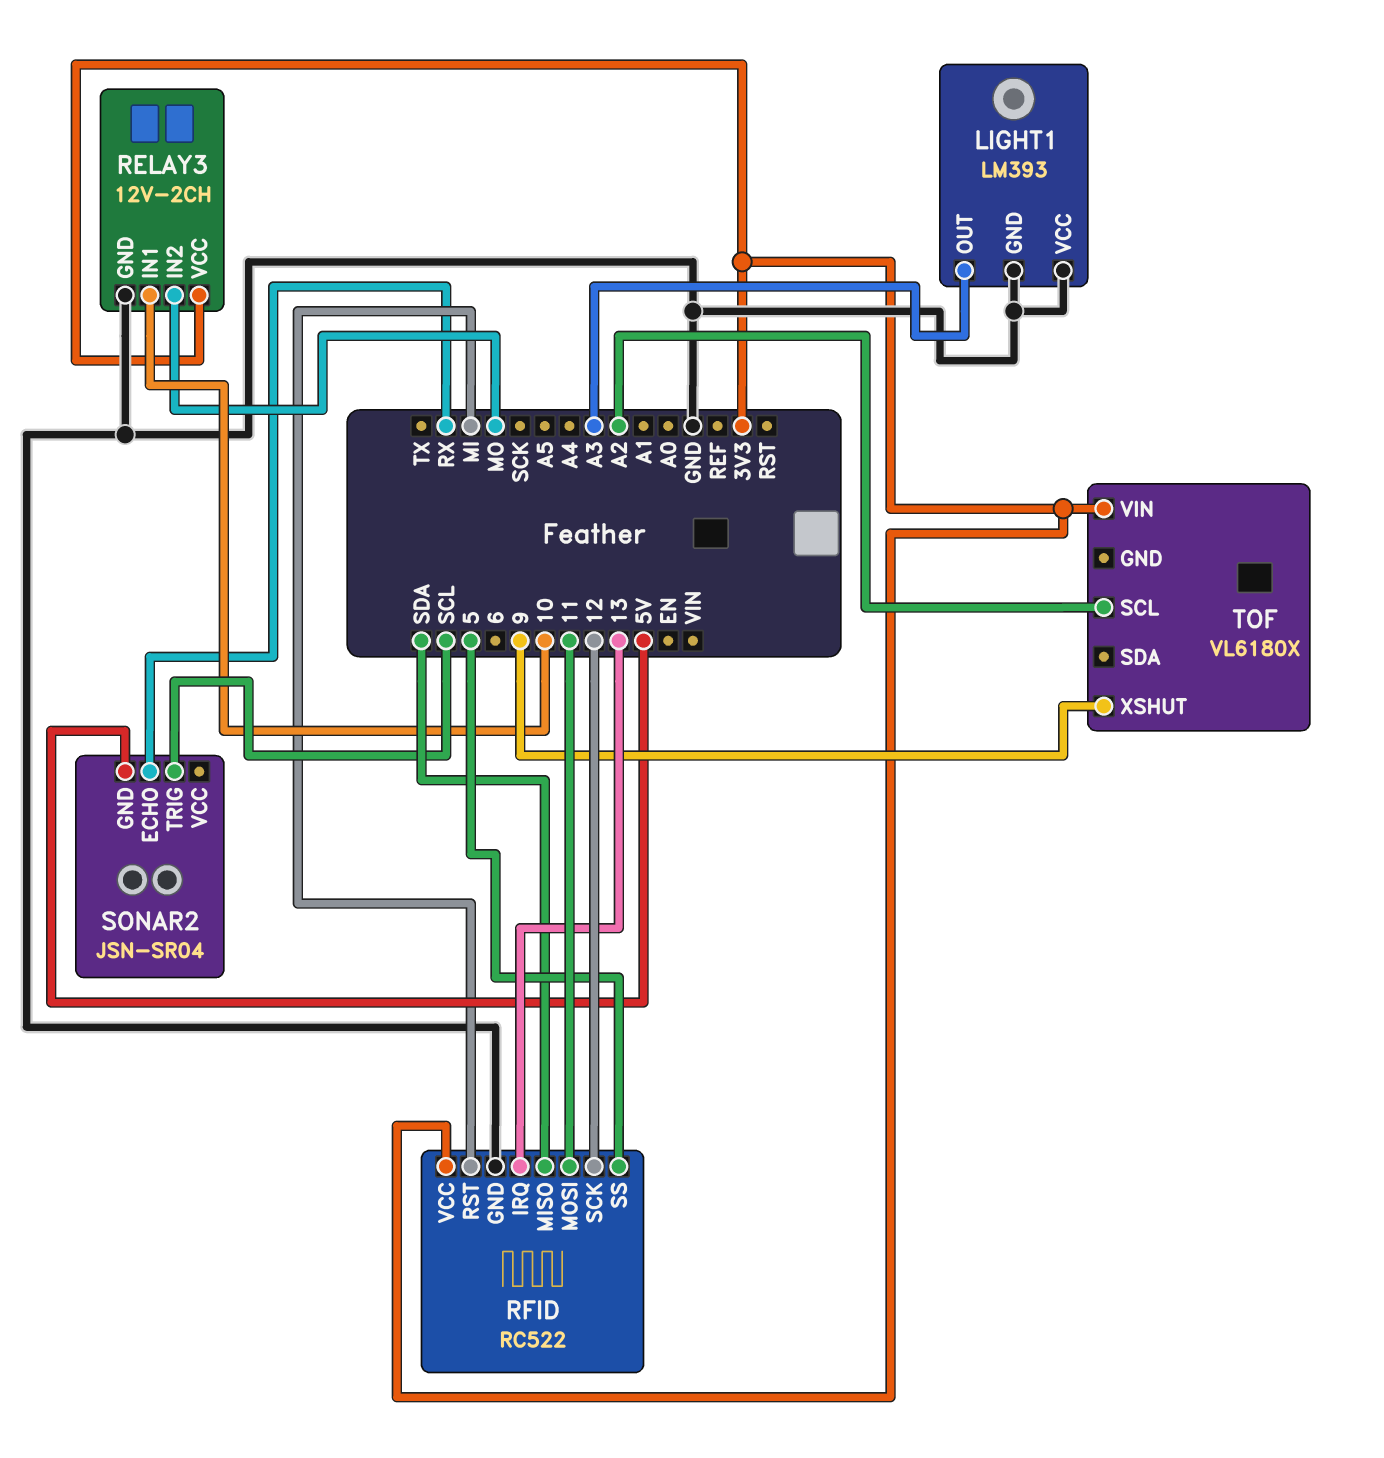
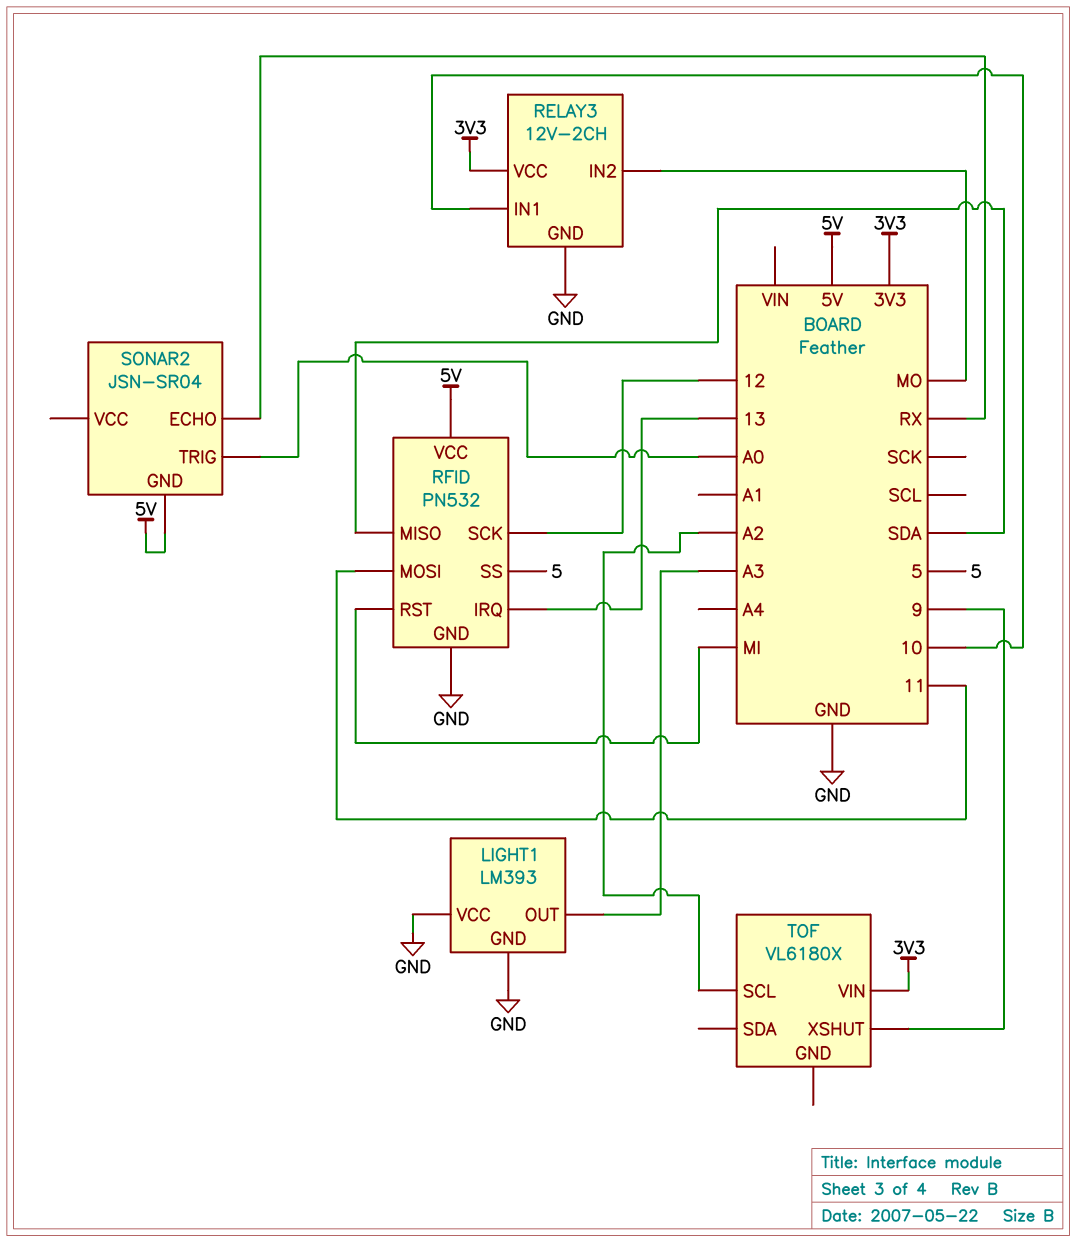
RFID: RC522 -> PN532
RFID pin VCC: 3V3 -> 5V
SONAR2 pin TRIG: SCL -> A0

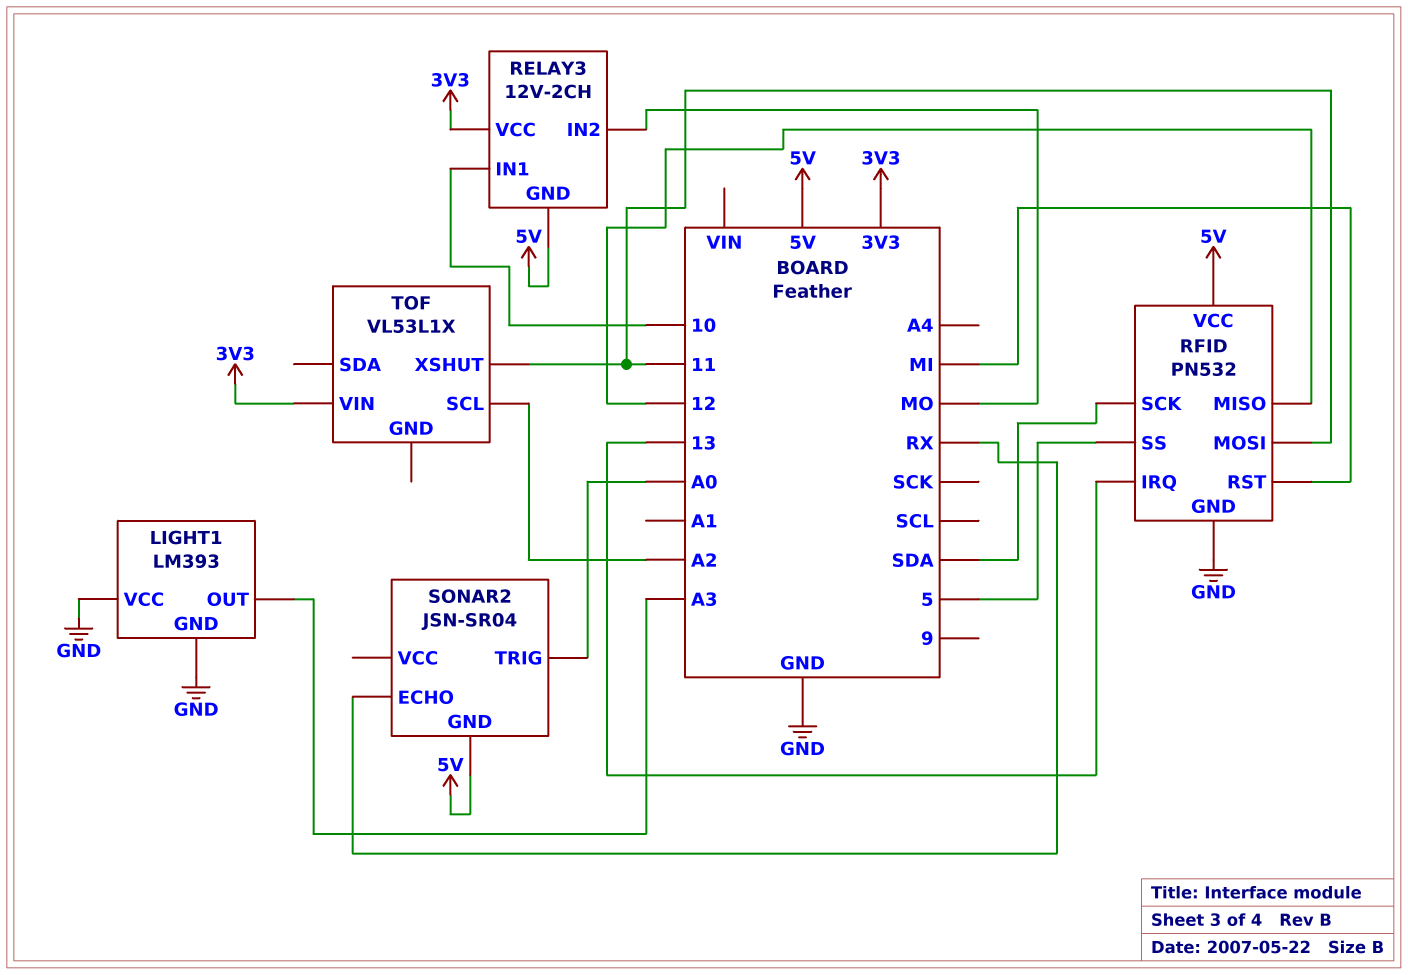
RELAY3 pin GND: GND -> 5V
RFID pin MISO: SDA -> 12
RFID pin SCK: 12 -> SDA
TOF: VL6180X -> VL53L1X
TOF pin XSHUT: 9 -> 11

